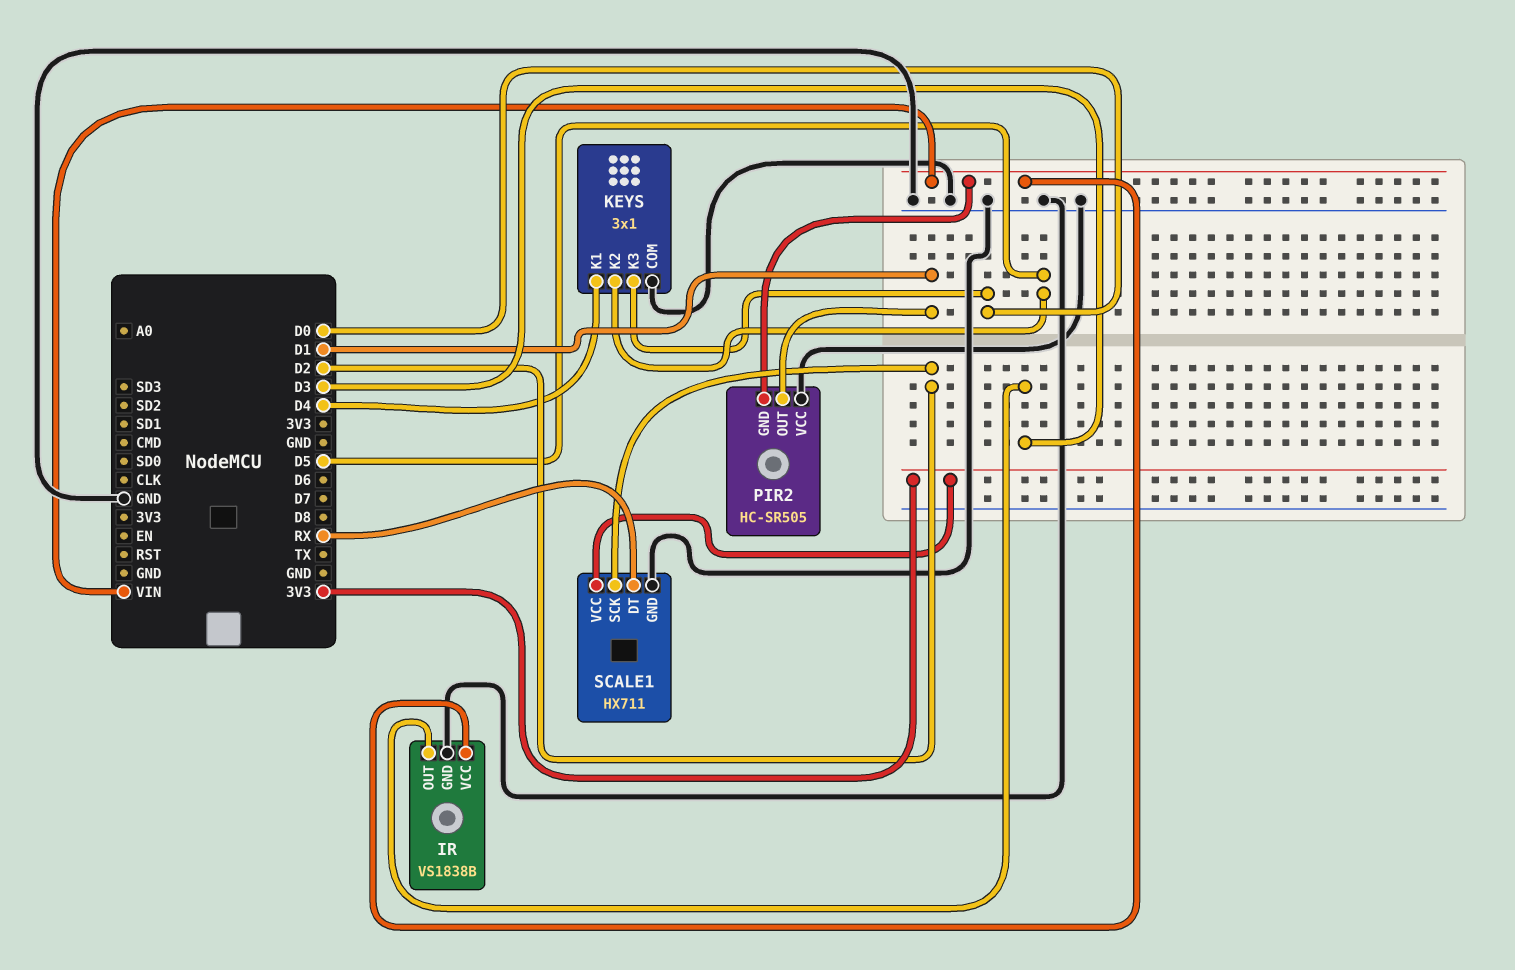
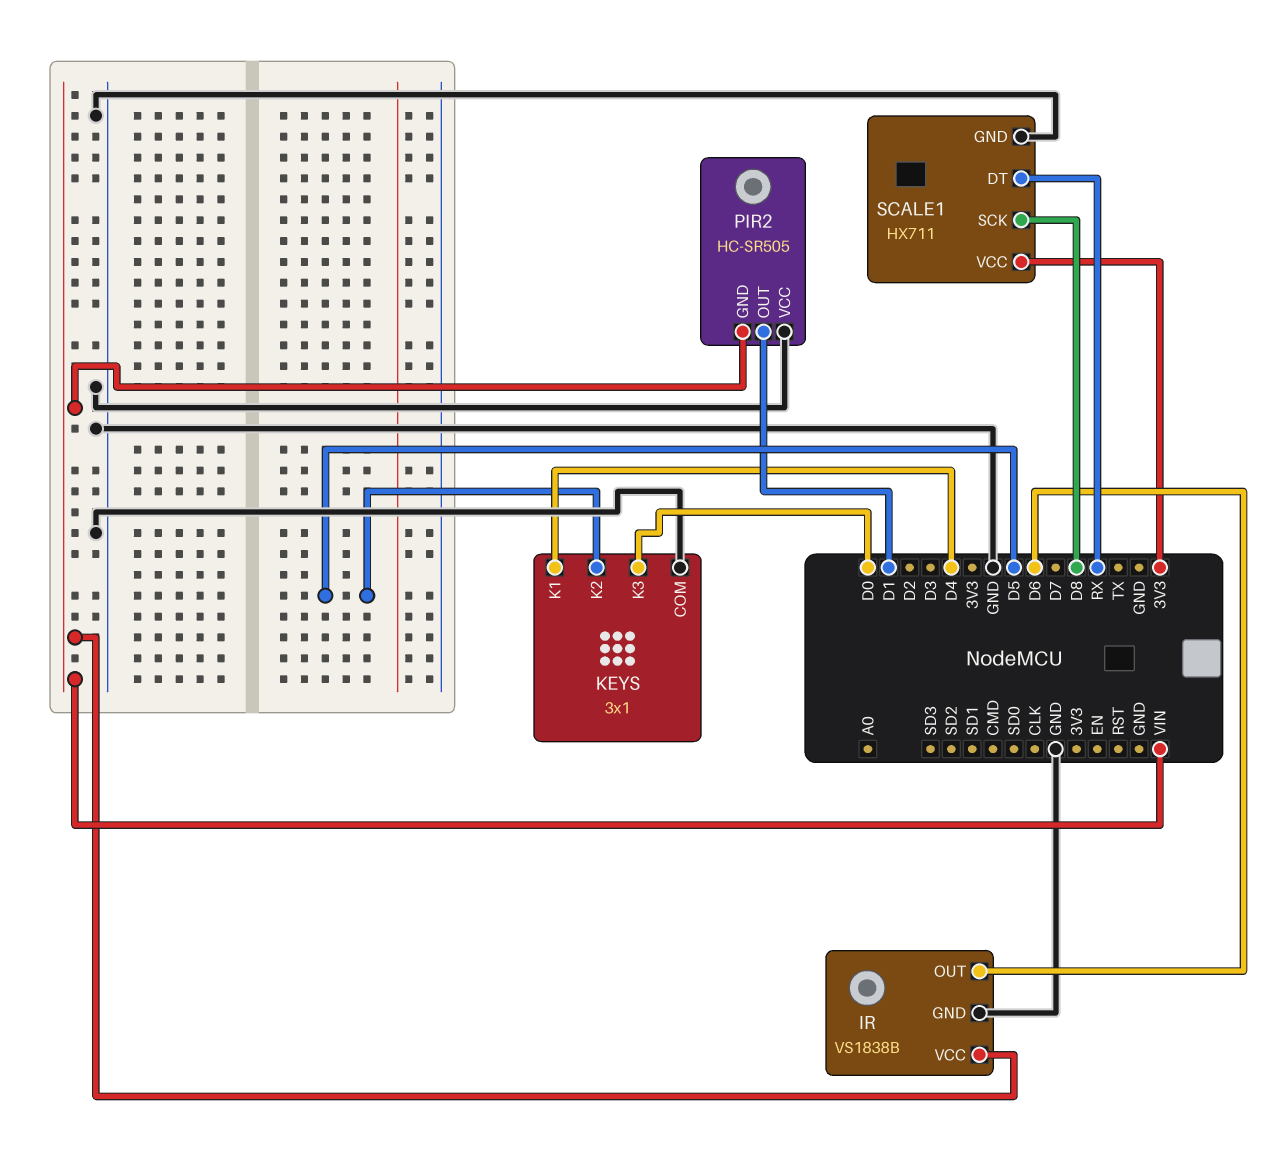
IR pin OUT: D3 -> D6
SCALE1 pin SCK: D2 -> D8

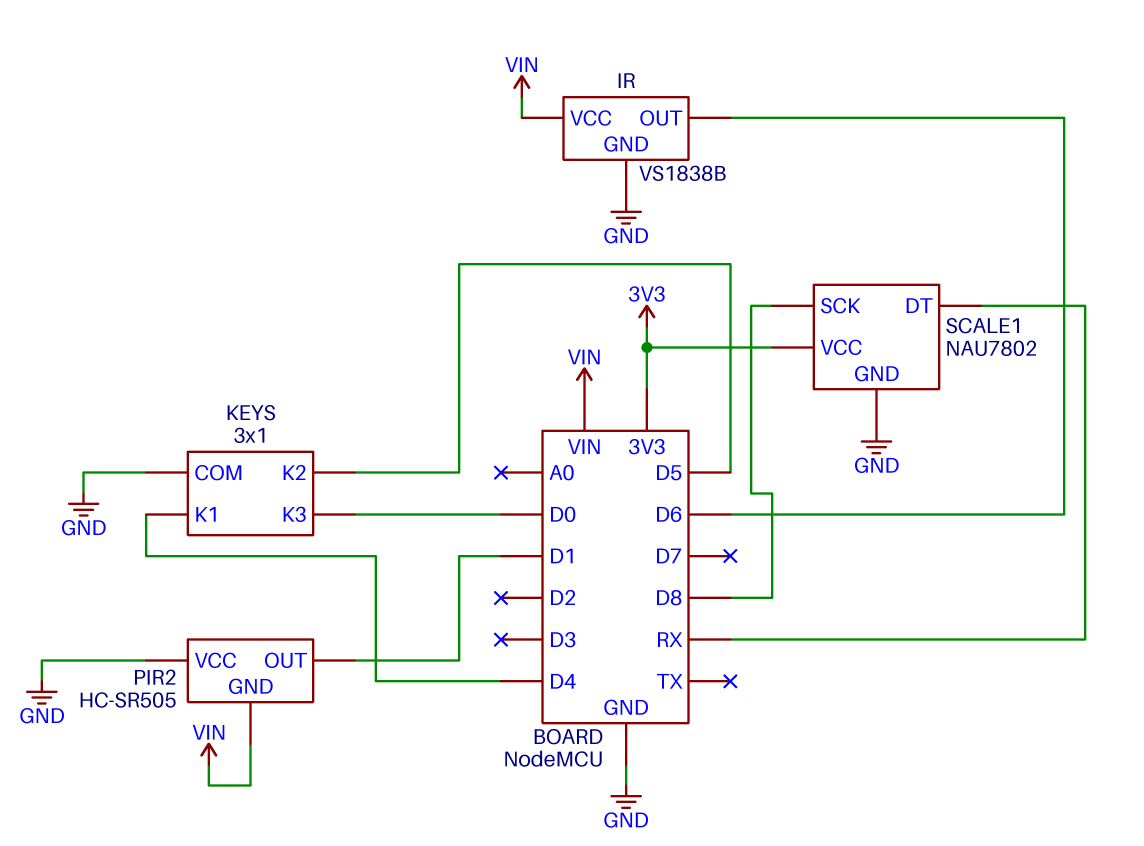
SCALE1: HX711 -> NAU7802

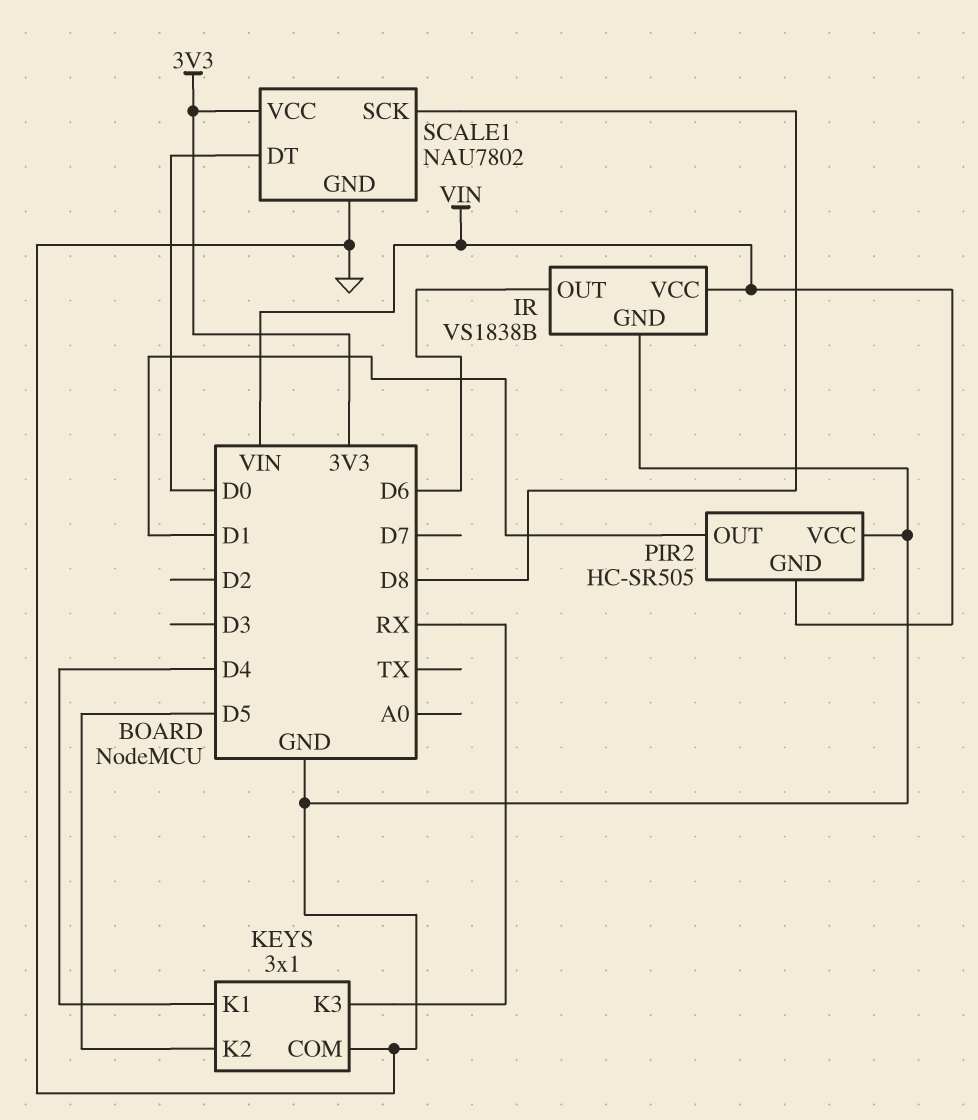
KEYS pin K3: D0 -> RX
SCALE1 pin DT: RX -> D0

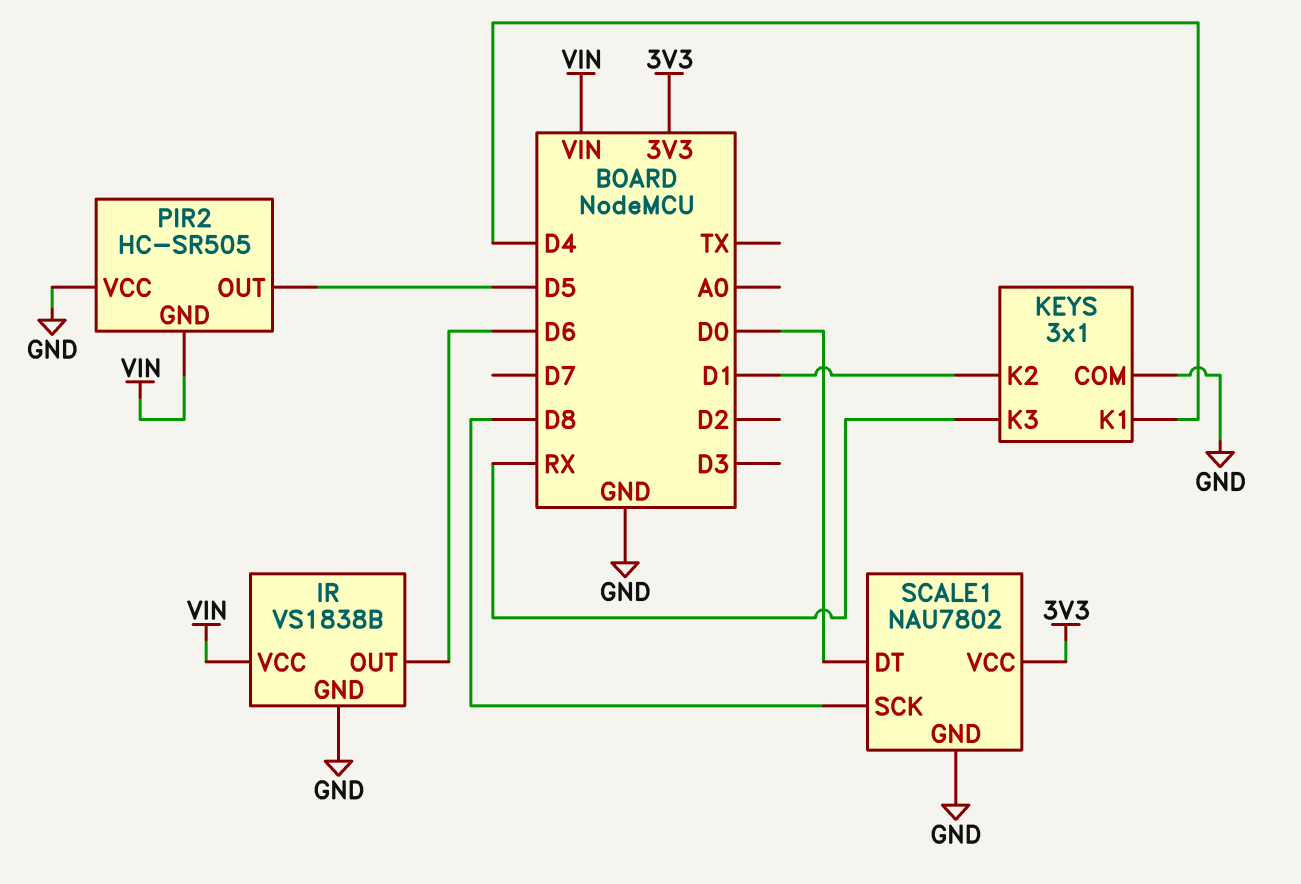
KEYS pin K2: D5 -> D1
PIR2 pin OUT: D1 -> D5

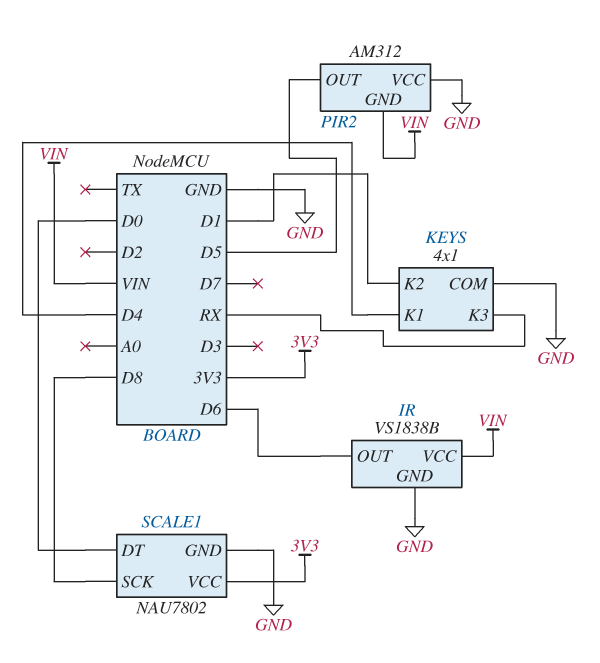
KEYS: 3x1 -> 4x1
PIR2: HC-SR505 -> AM312

